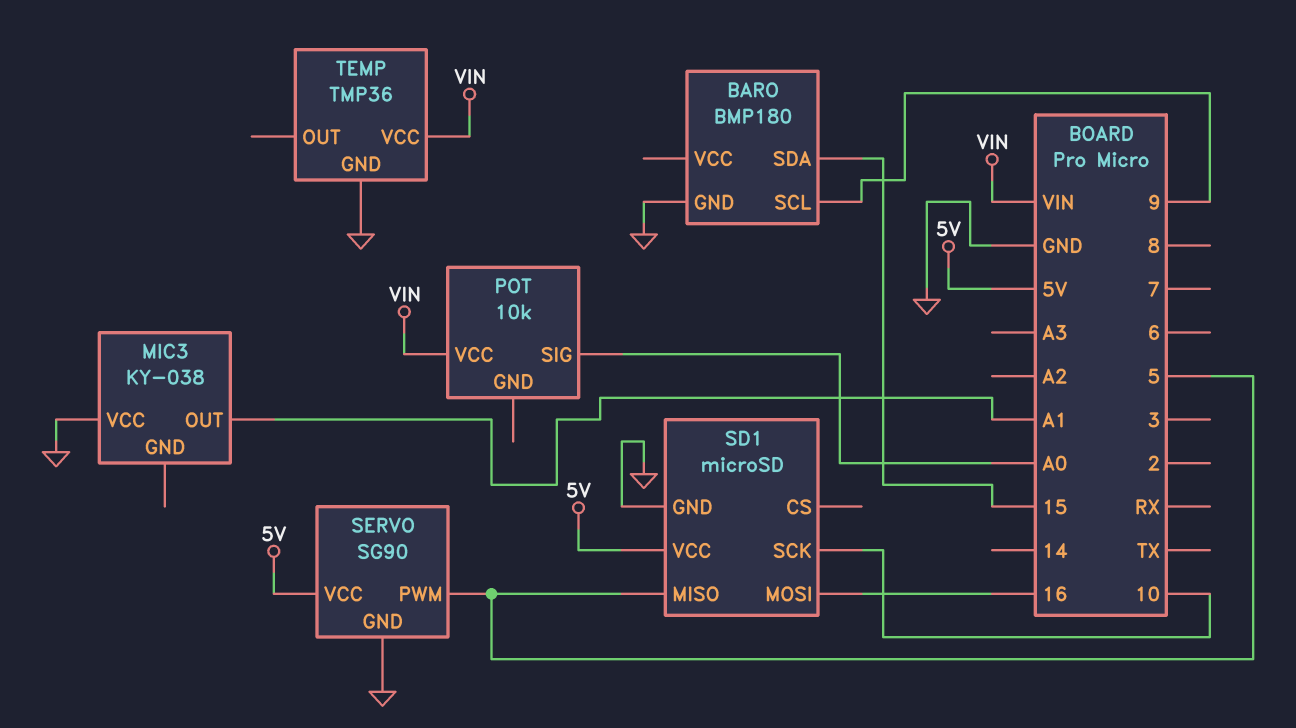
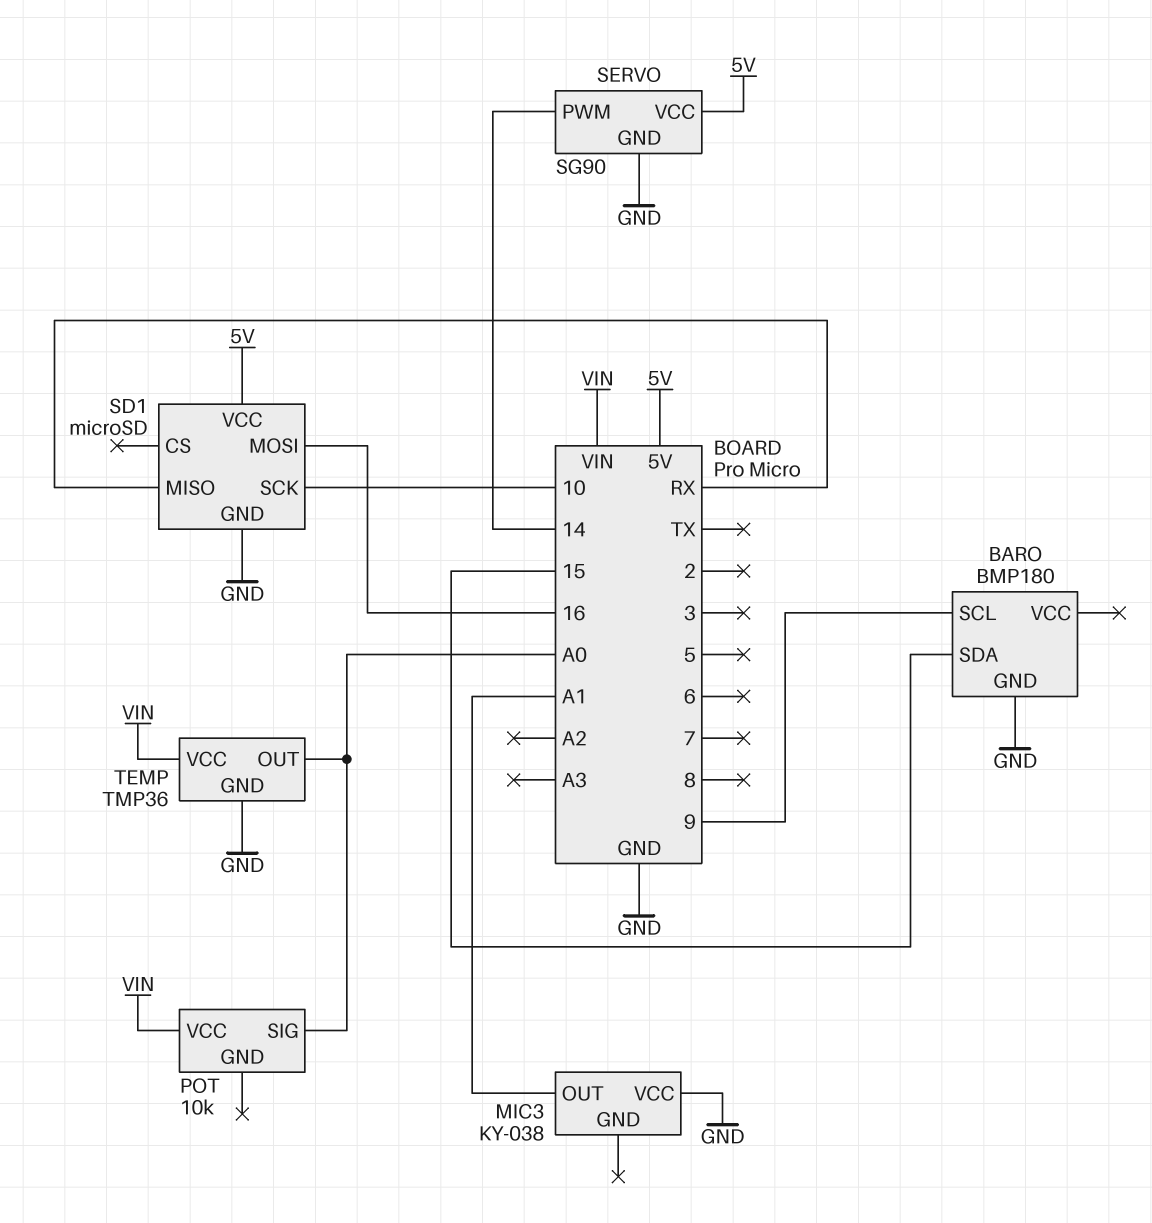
SD1 pin MISO: 5 -> RX
SERVO pin PWM: 5 -> 14
TEMP pin OUT: none -> A0

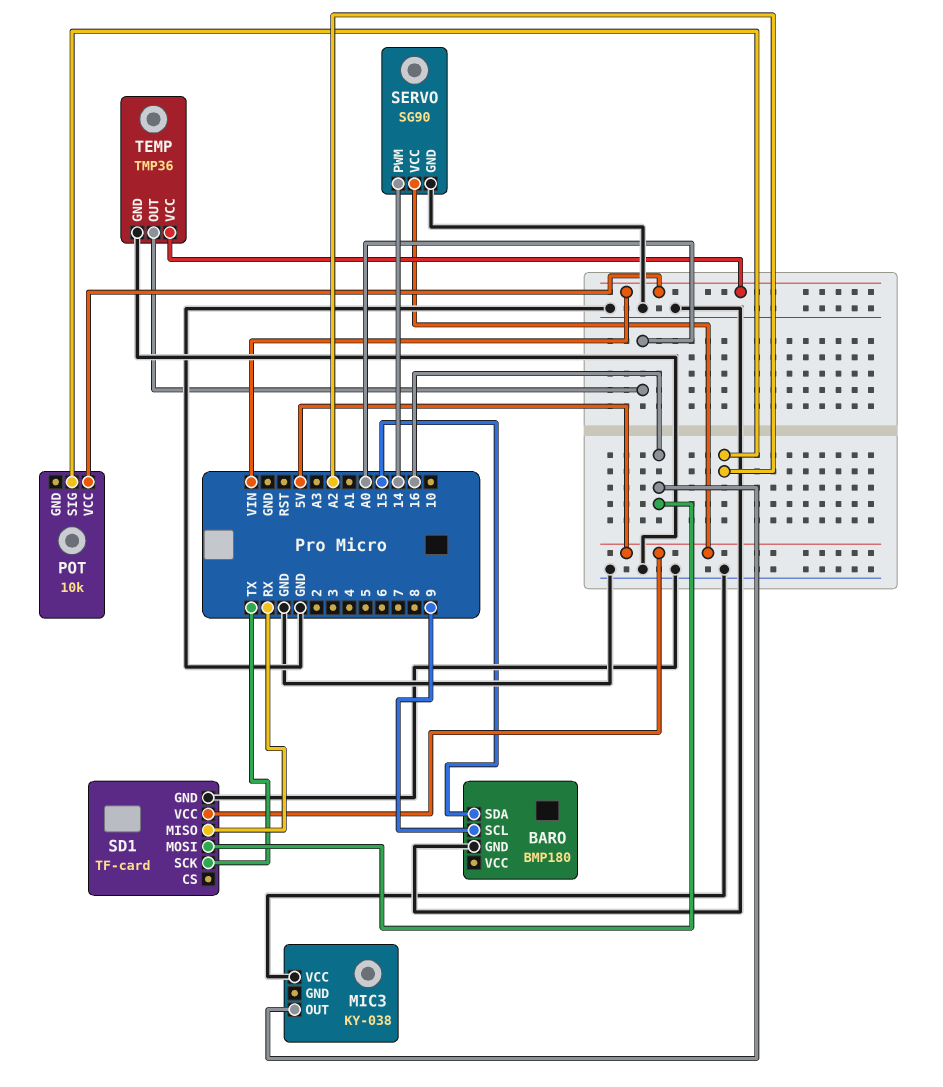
MIC3 pin OUT: A1 -> 16
POT pin SIG: A0 -> A2
SD1: microSD -> TF-card
SD1 pin SCK: 10 -> TX

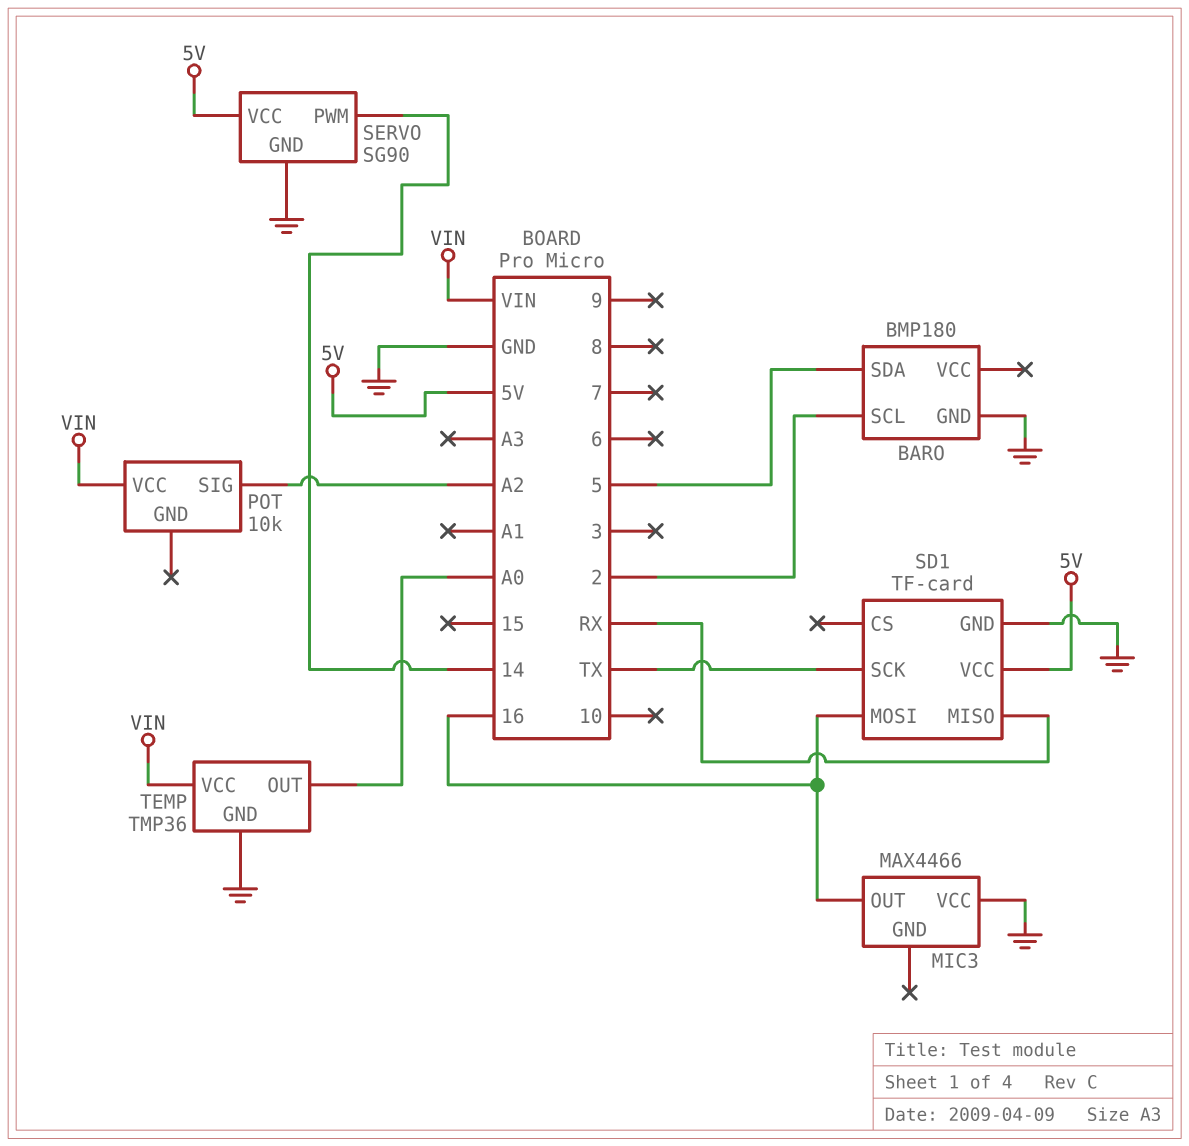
BARO pin SCL: 9 -> 2
BARO pin SDA: 15 -> 5
MIC3: KY-038 -> MAX4466

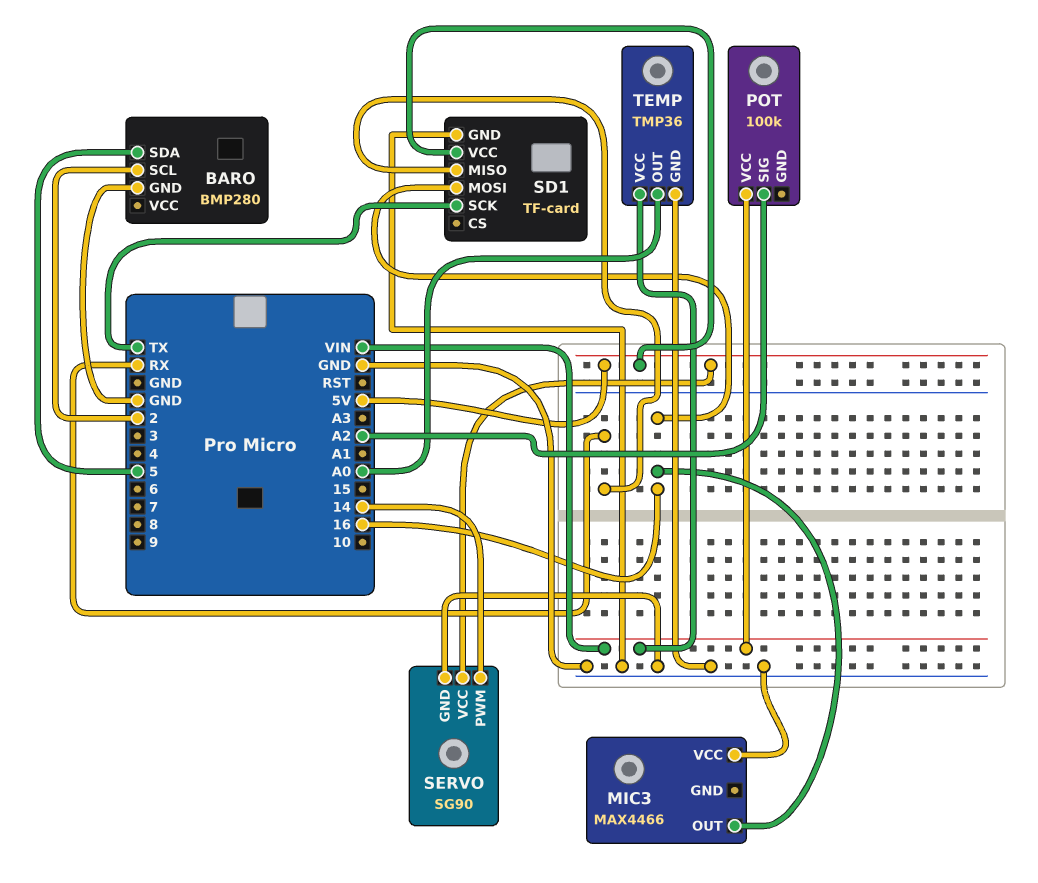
BARO: BMP180 -> BMP280
POT: 10k -> 100k

